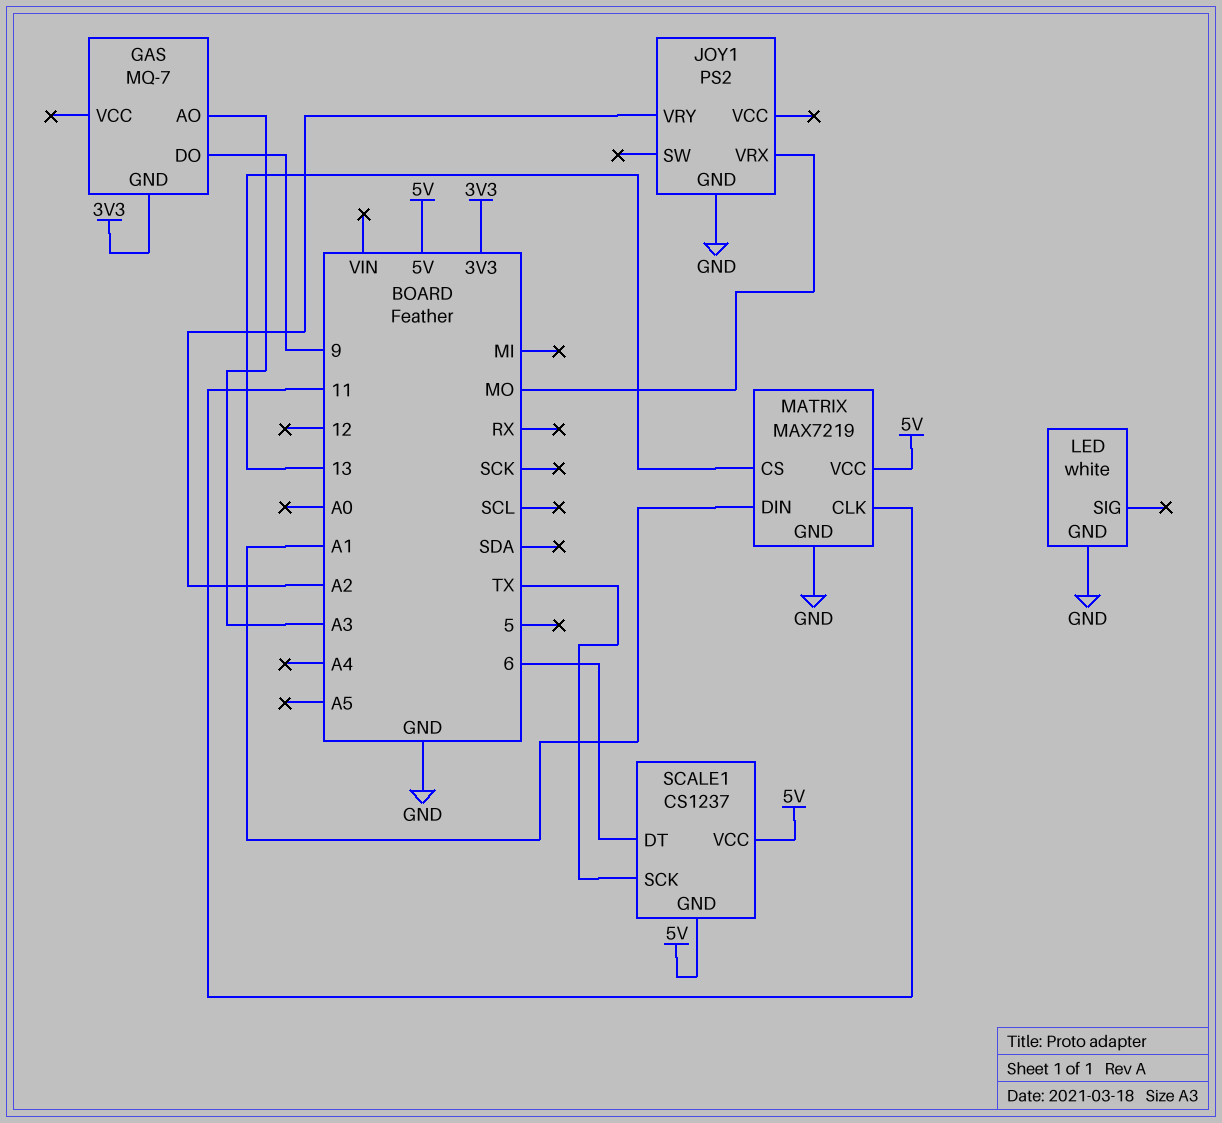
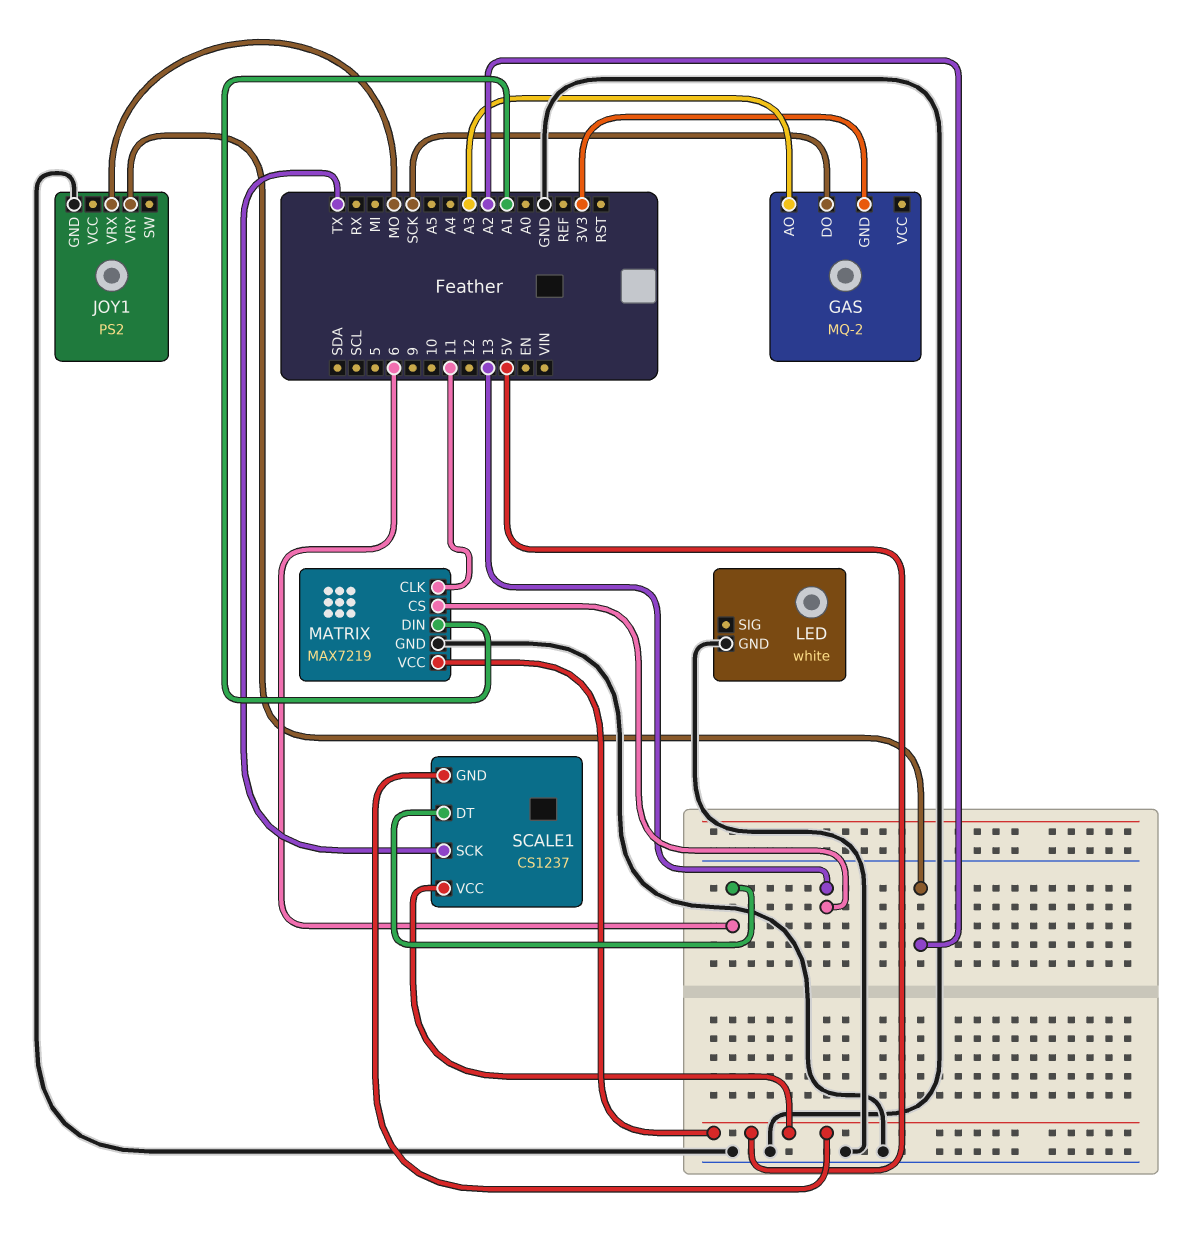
GAS: MQ-7 -> MQ-2
GAS pin DO: 9 -> SCK

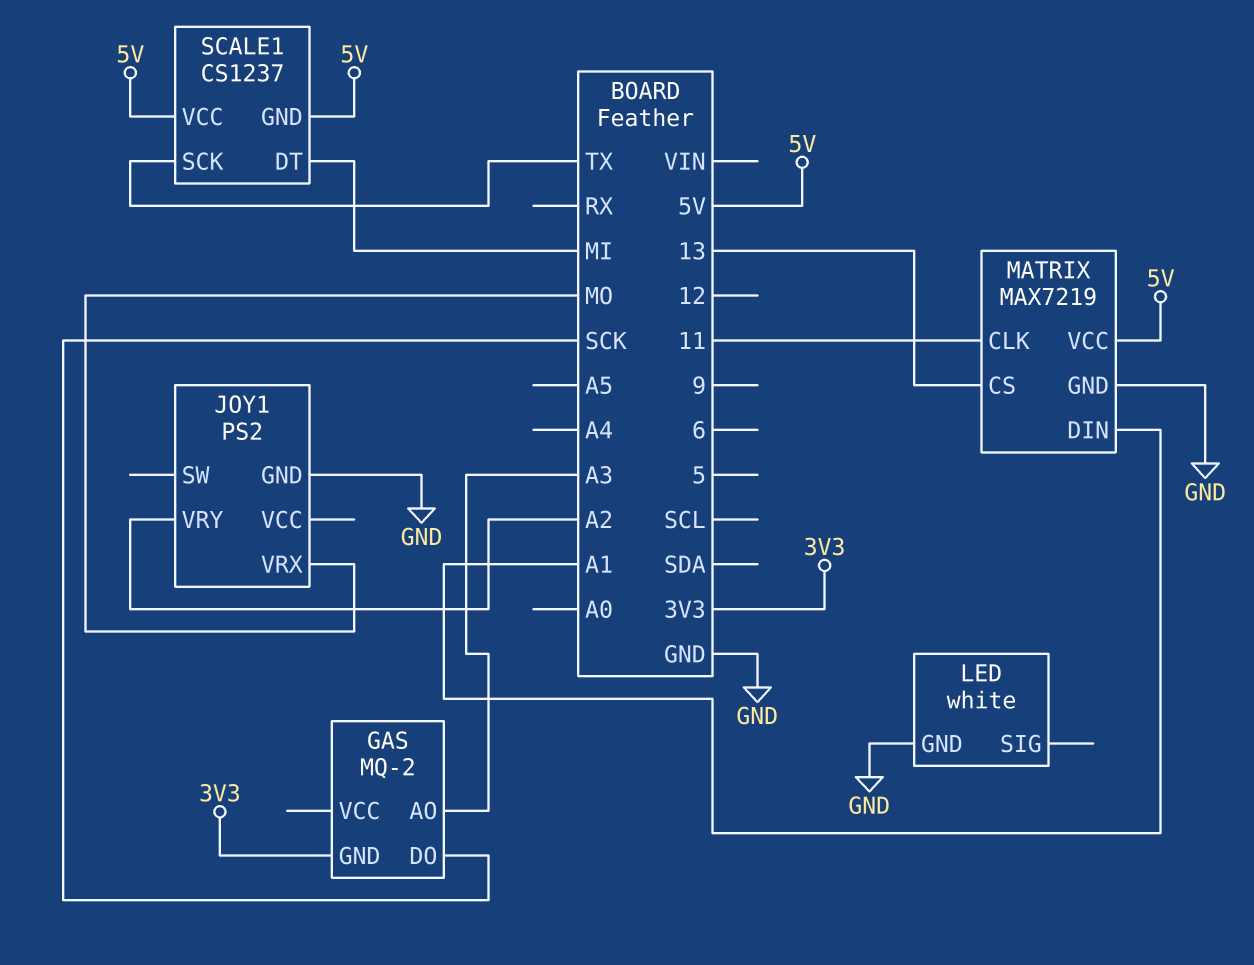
SCALE1 pin DT: 6 -> MI

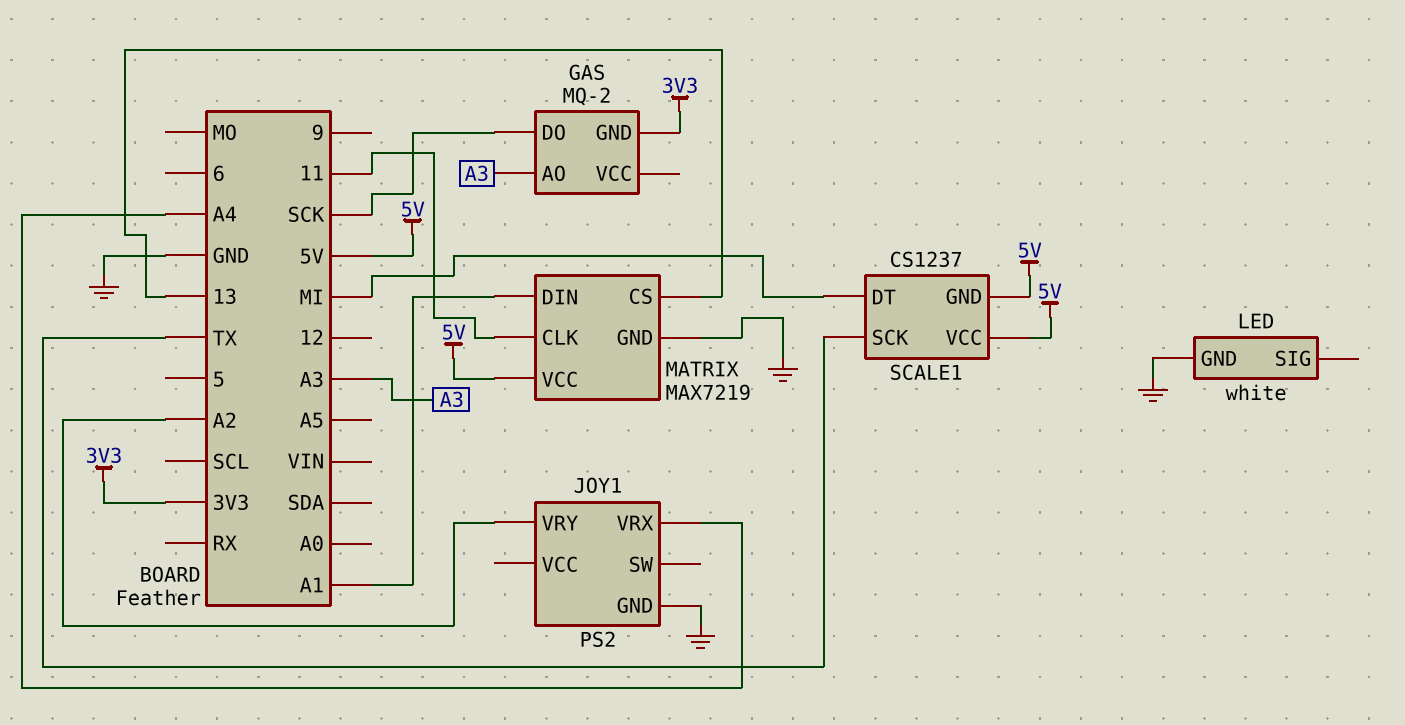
JOY1 pin VRX: MO -> A4

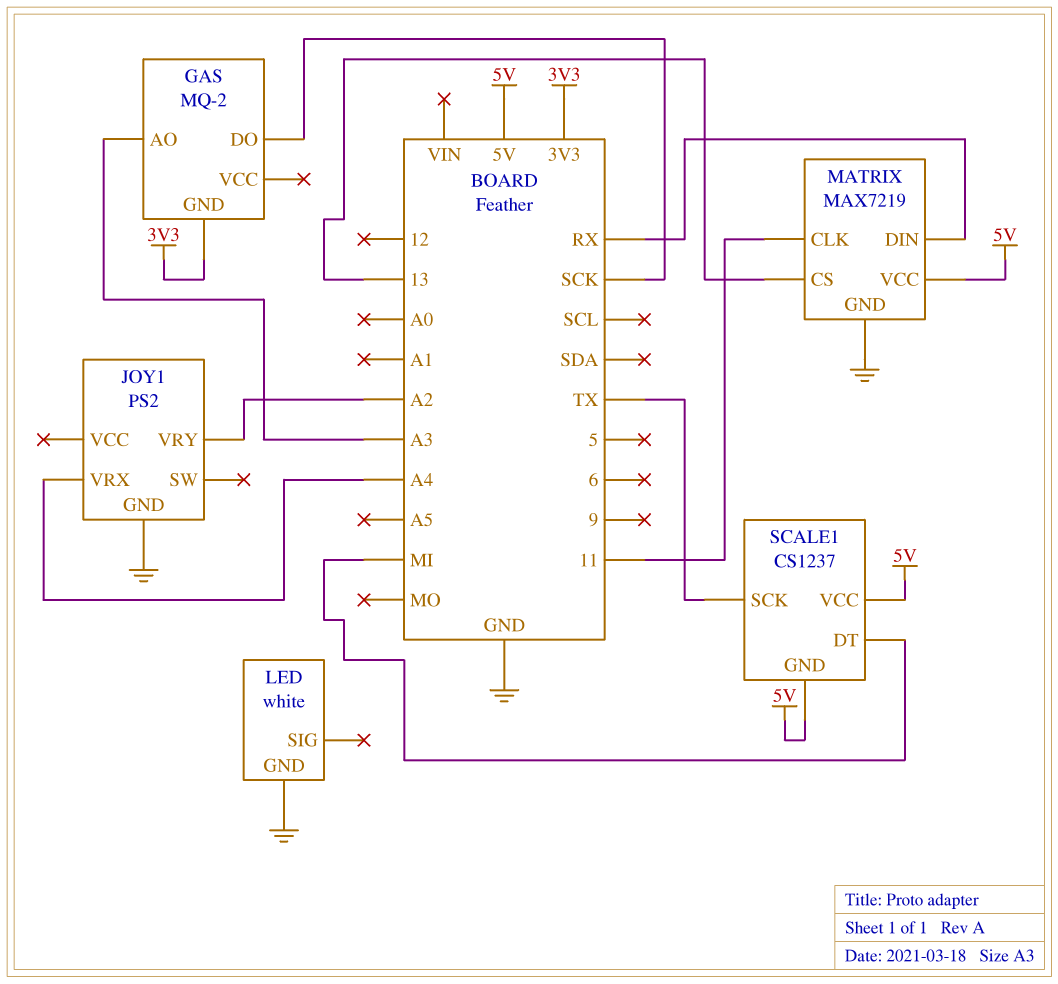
MATRIX pin DIN: A1 -> RX

